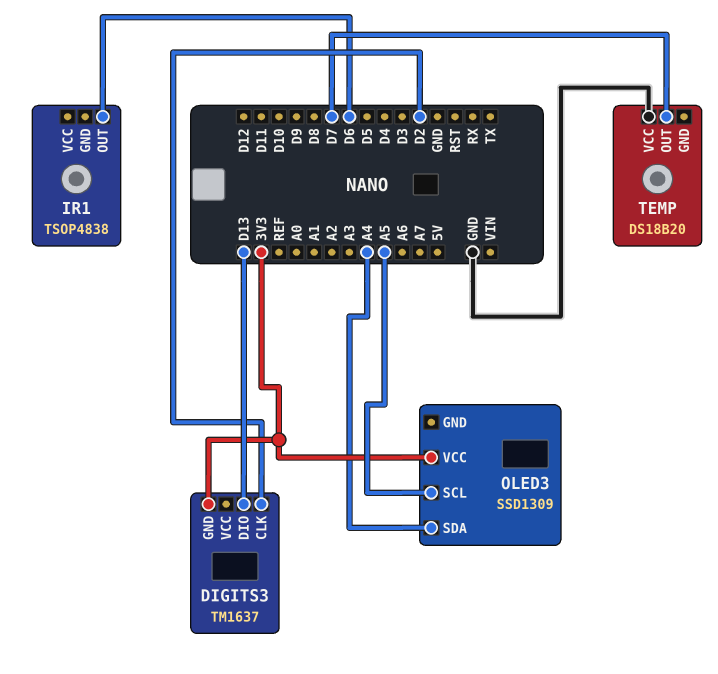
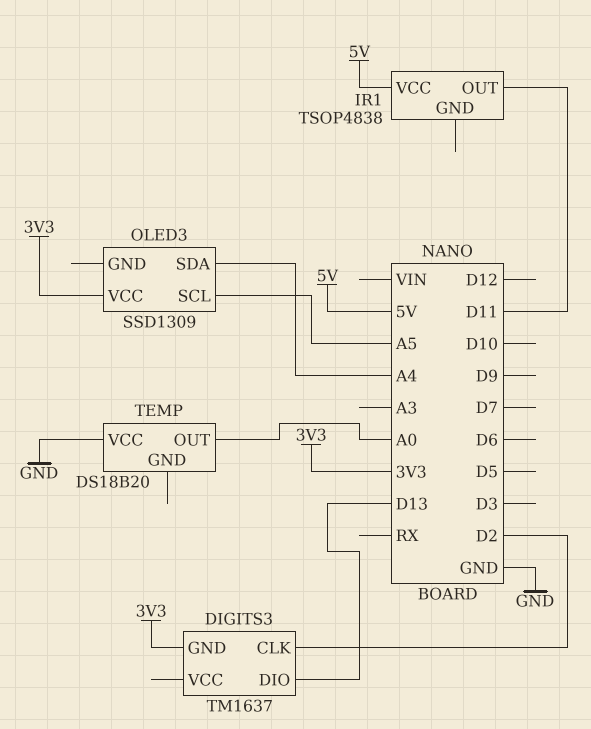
IR1 pin OUT: D6 -> D11
IR1 pin VCC: none -> 5V
TEMP pin OUT: D7 -> A0

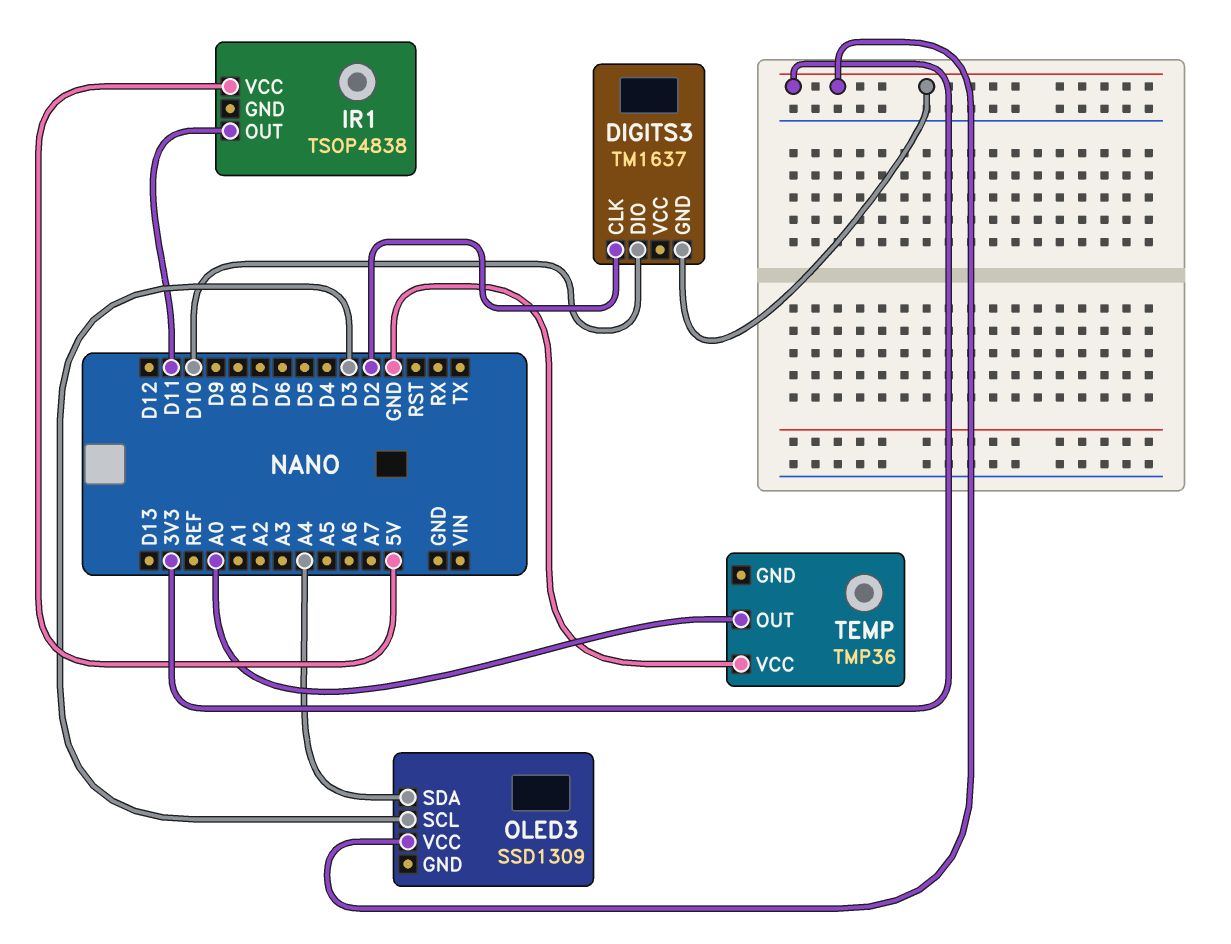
DIGITS3 pin DIO: D13 -> D10
OLED3 pin SCL: A5 -> D3
TEMP: DS18B20 -> TMP36

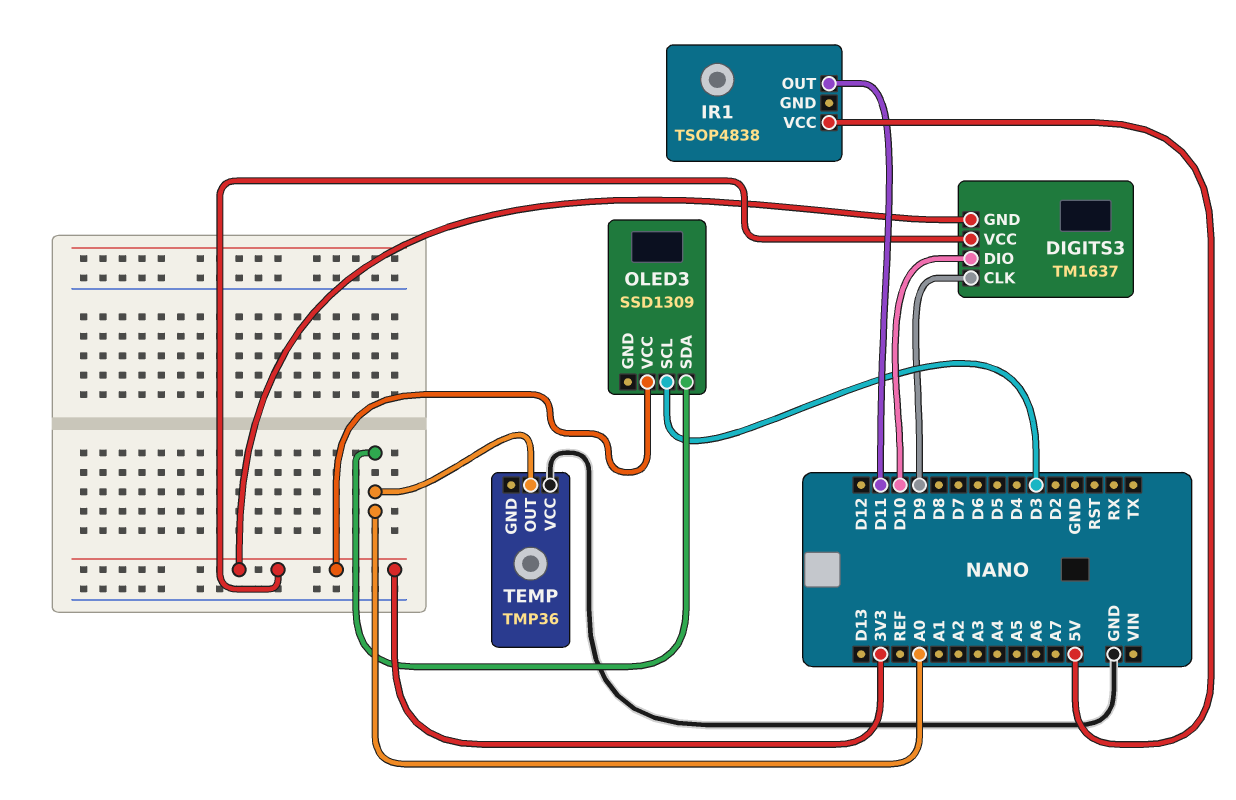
DIGITS3 pin CLK: D2 -> D9
DIGITS3 pin VCC: none -> 3V3
OLED3 pin SDA: A4 -> A0

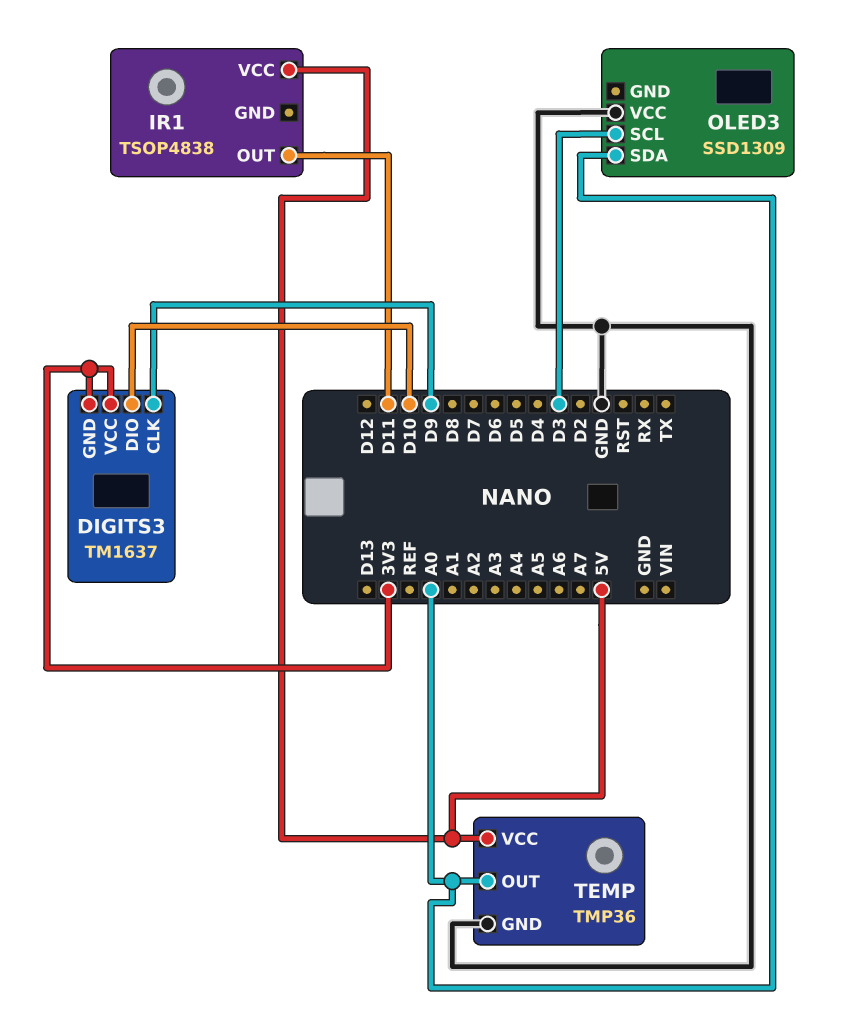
OLED3 pin VCC: 3V3 -> GND
TEMP pin GND: none -> GND
TEMP pin VCC: GND -> 5V

